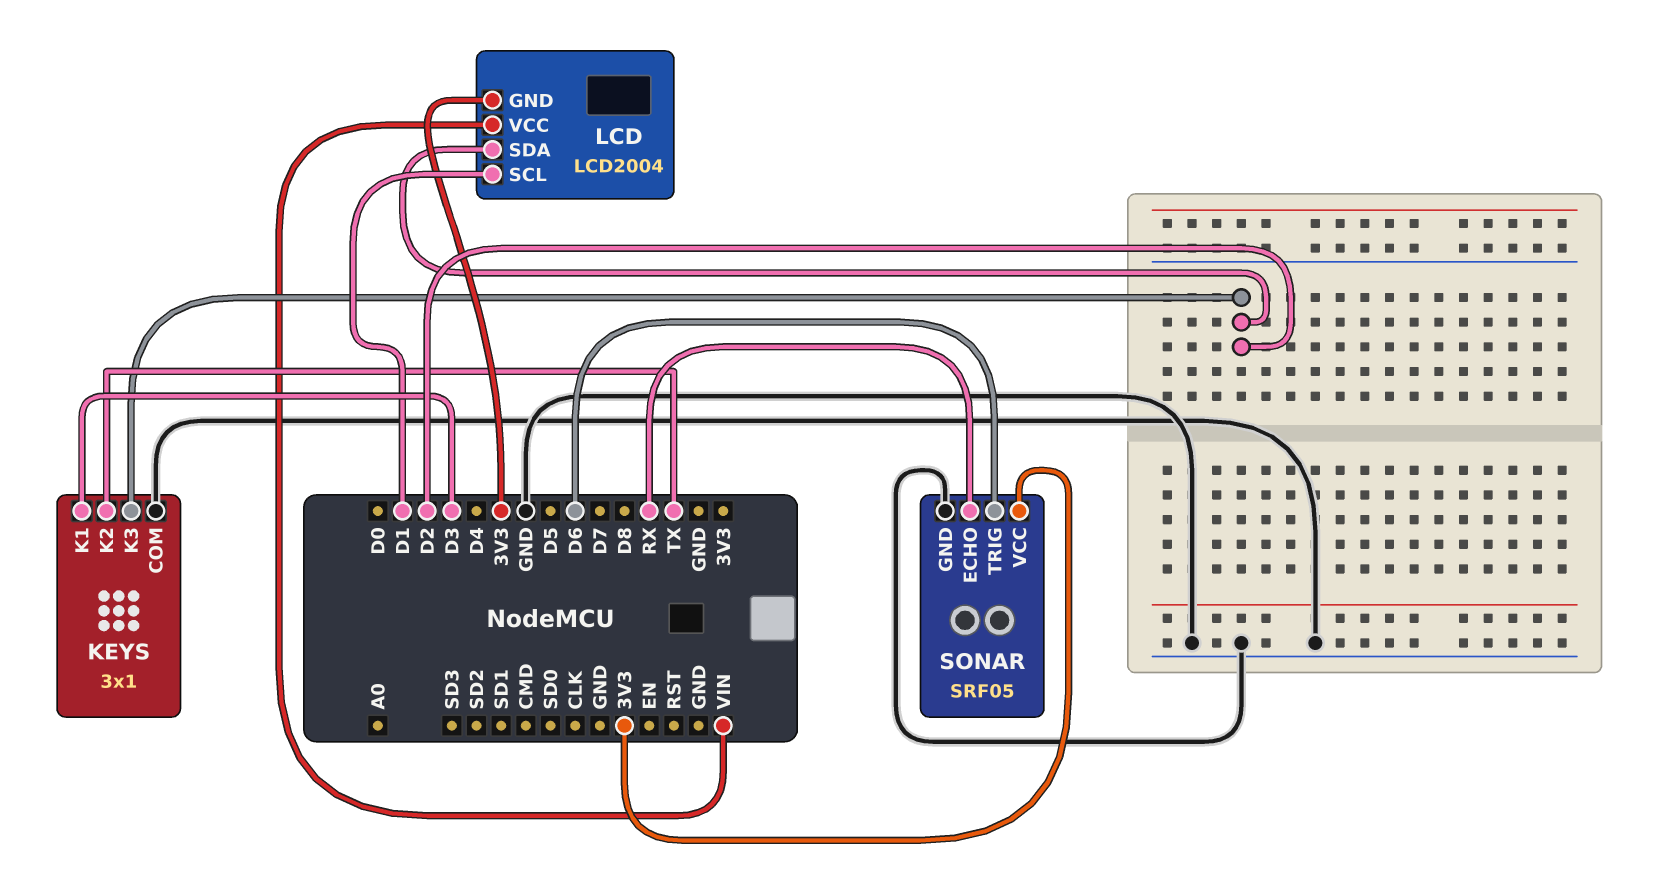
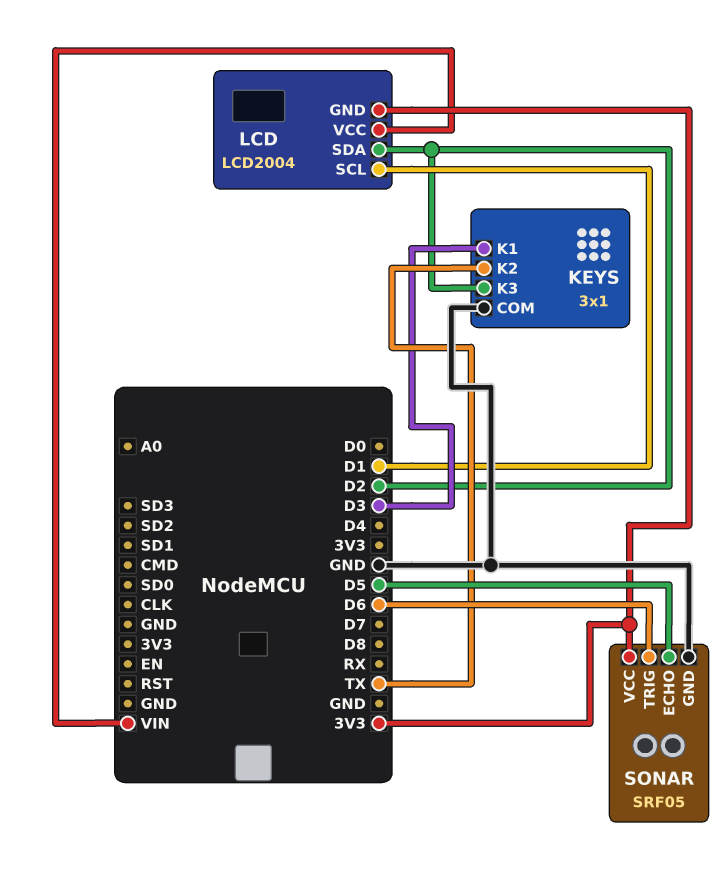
SONAR pin ECHO: RX -> D5

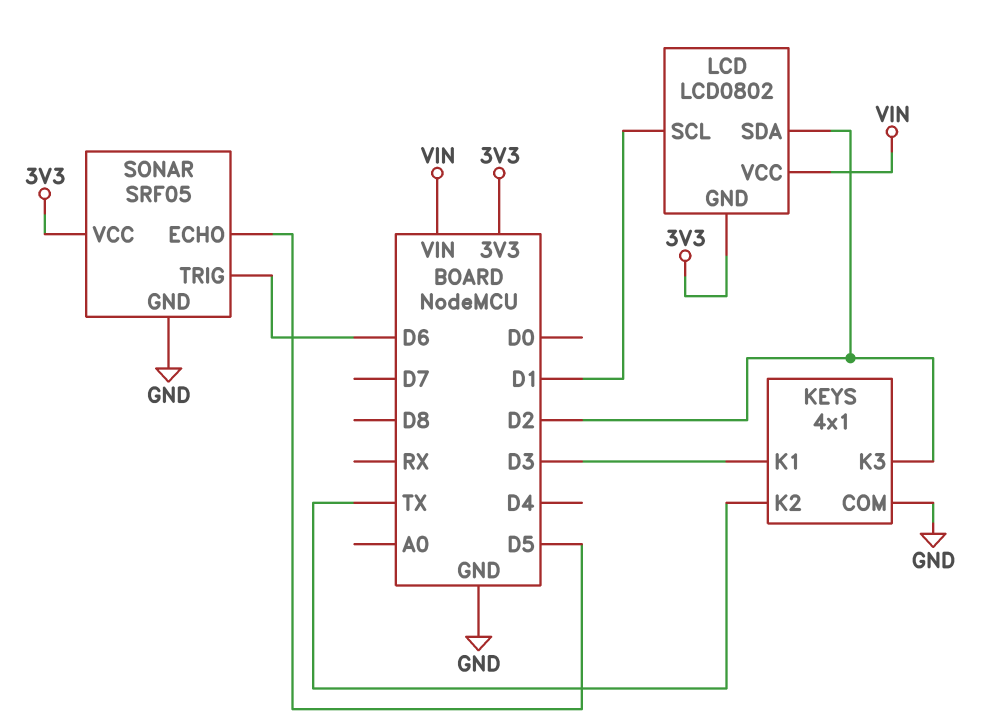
KEYS: 3x1 -> 4x1
LCD: LCD2004 -> LCD0802

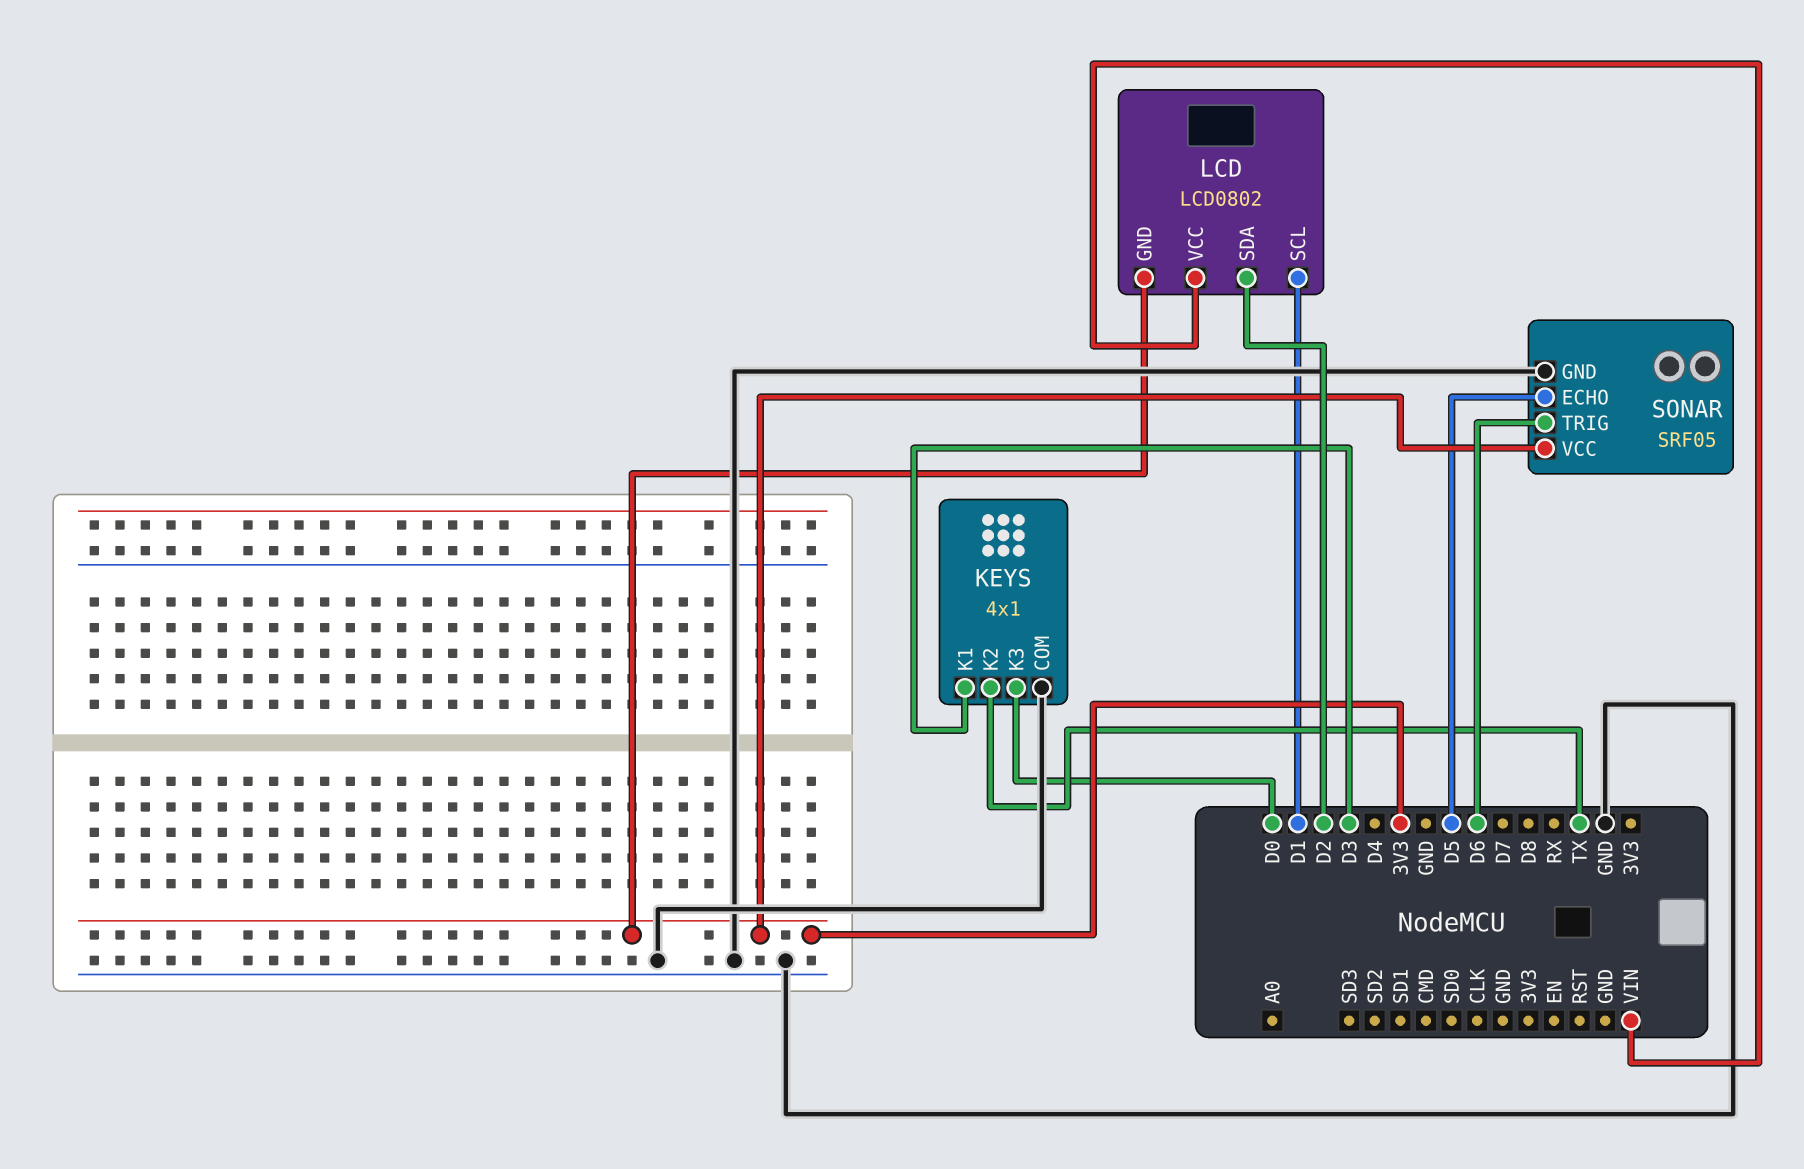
KEYS pin K3: D2 -> D0

